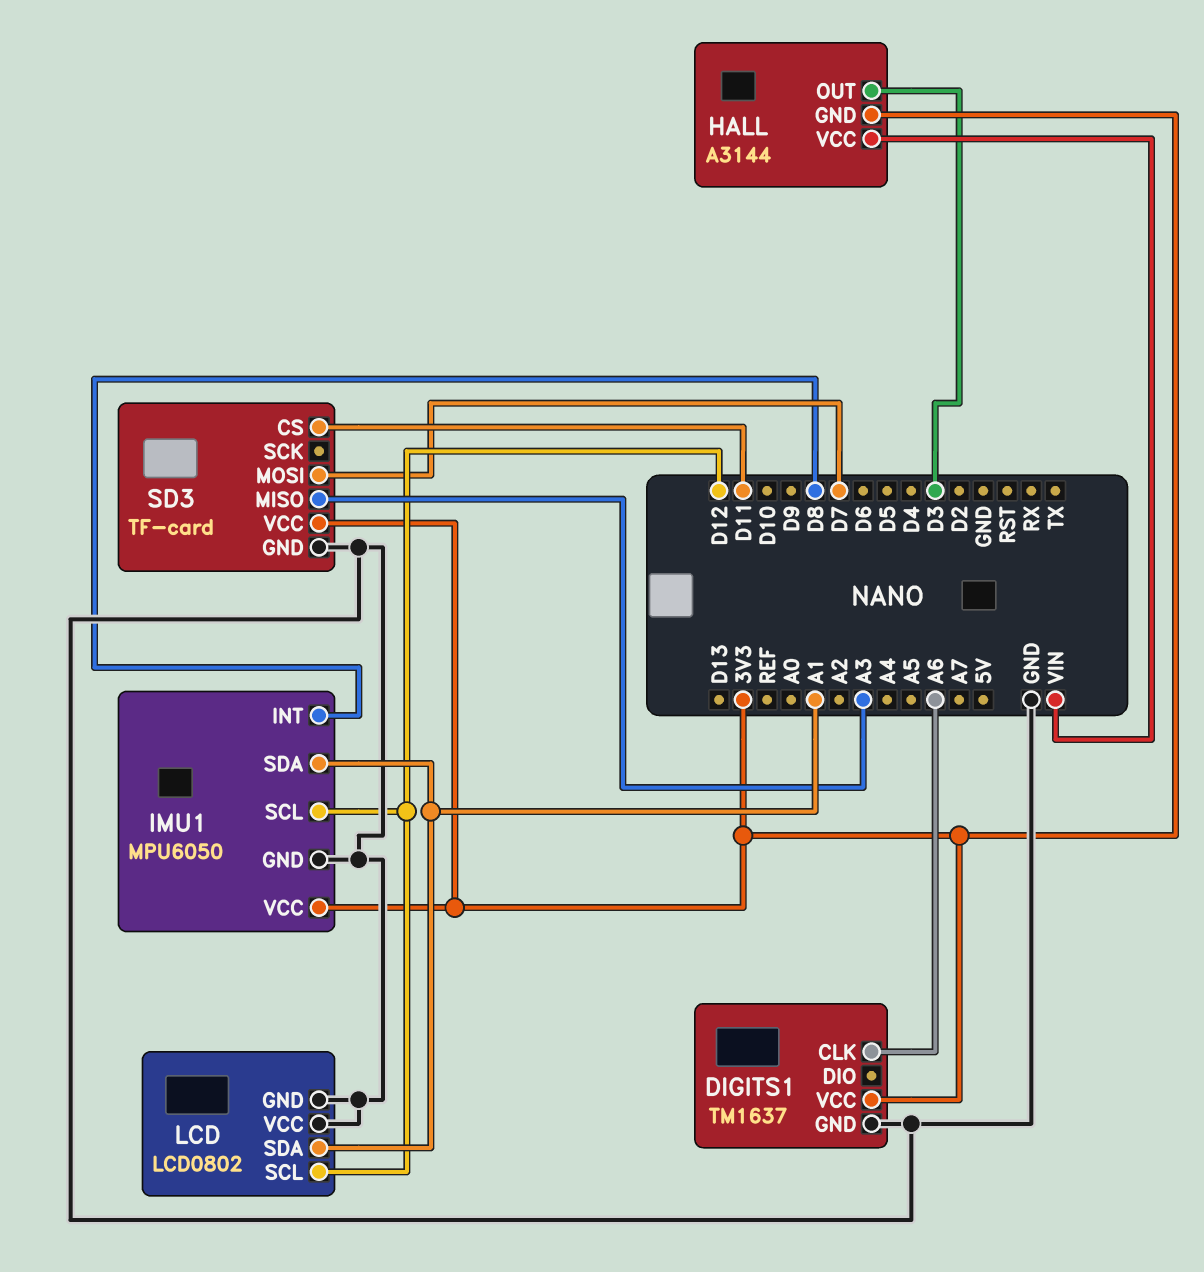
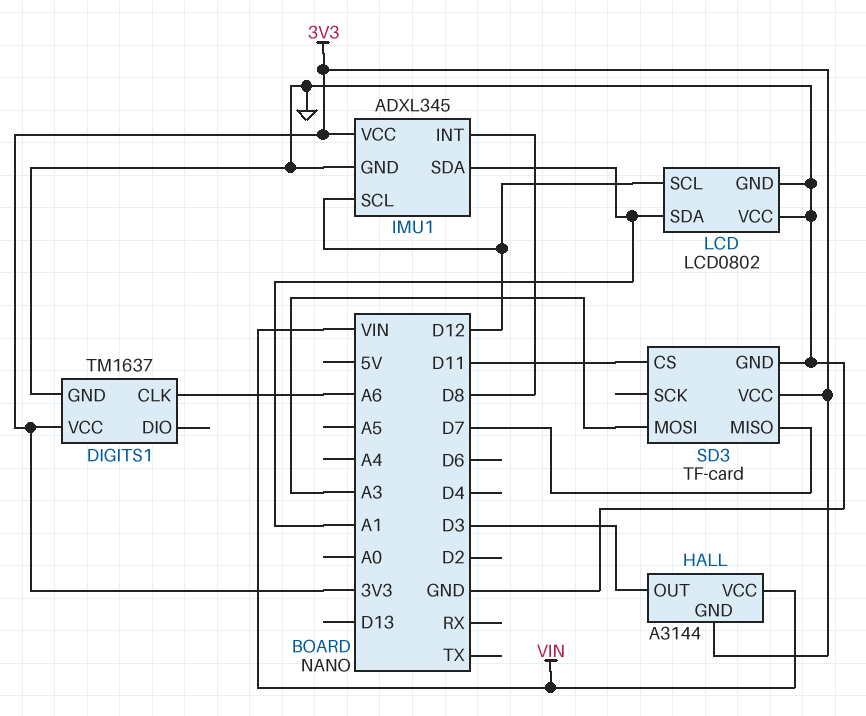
IMU1: MPU6050 -> ADXL345
SD3 pin MISO: A3 -> D7
SD3 pin MOSI: D7 -> A3

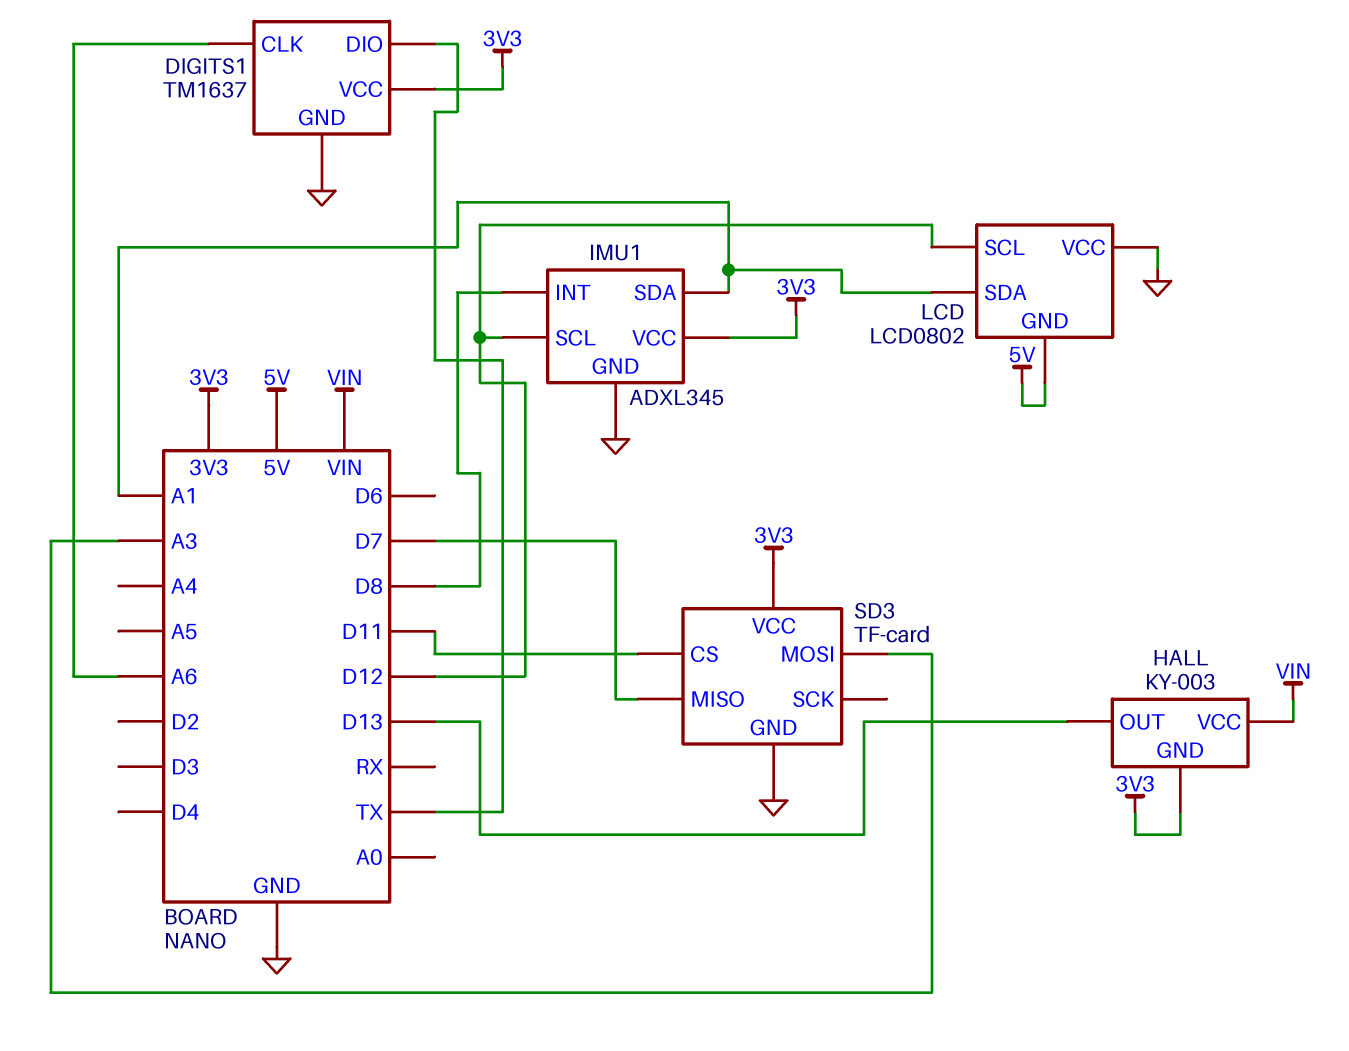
DIGITS1 pin DIO: none -> TX
HALL: A3144 -> KY-003
HALL pin OUT: D3 -> D13
LCD pin GND: GND -> 5V

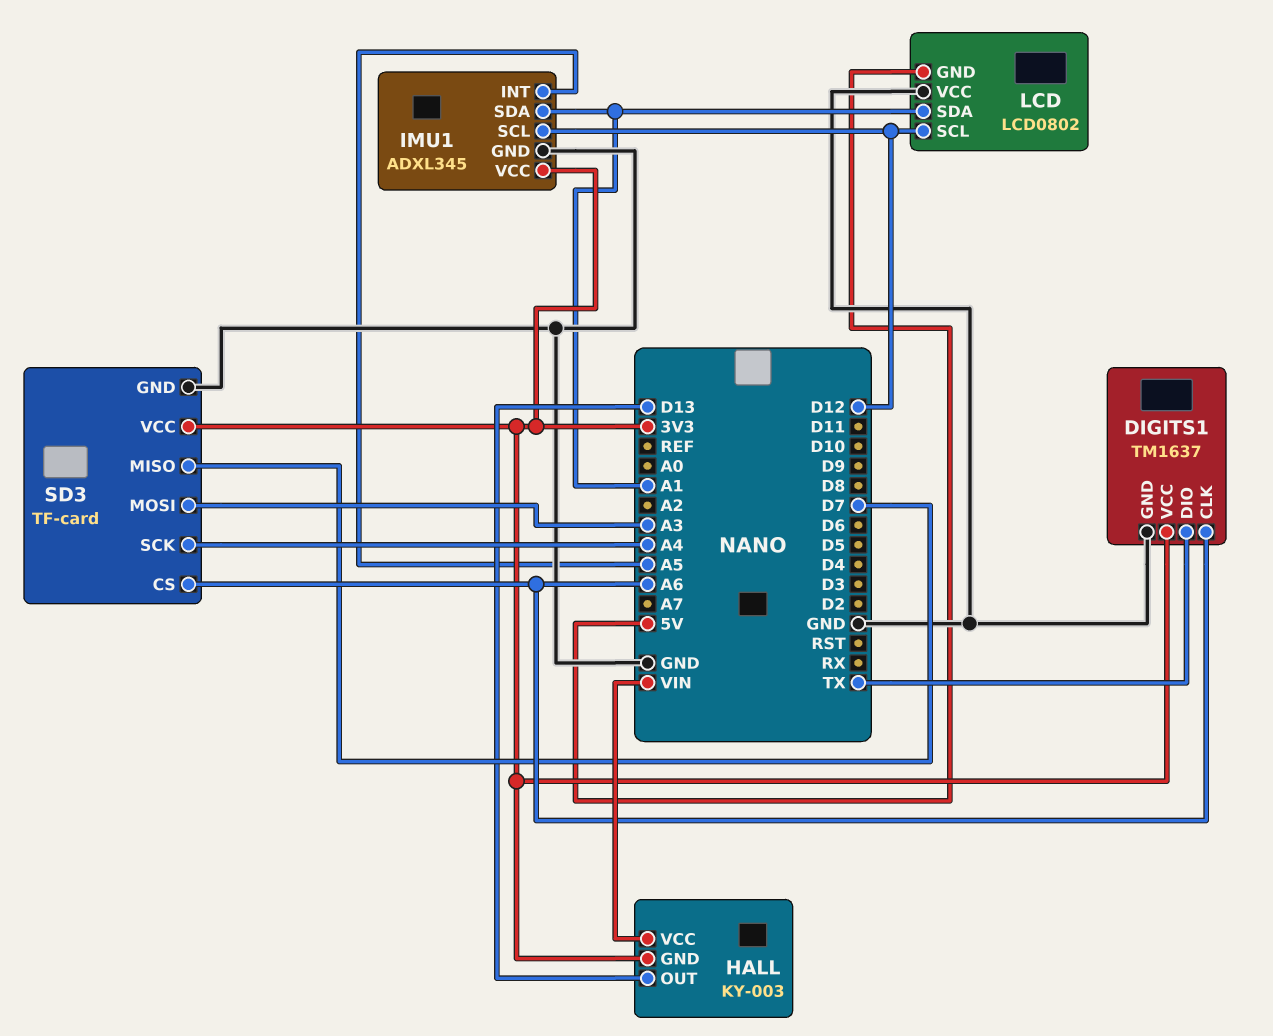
IMU1 pin INT: D8 -> A5
SD3 pin CS: D11 -> A6
SD3 pin SCK: none -> A4

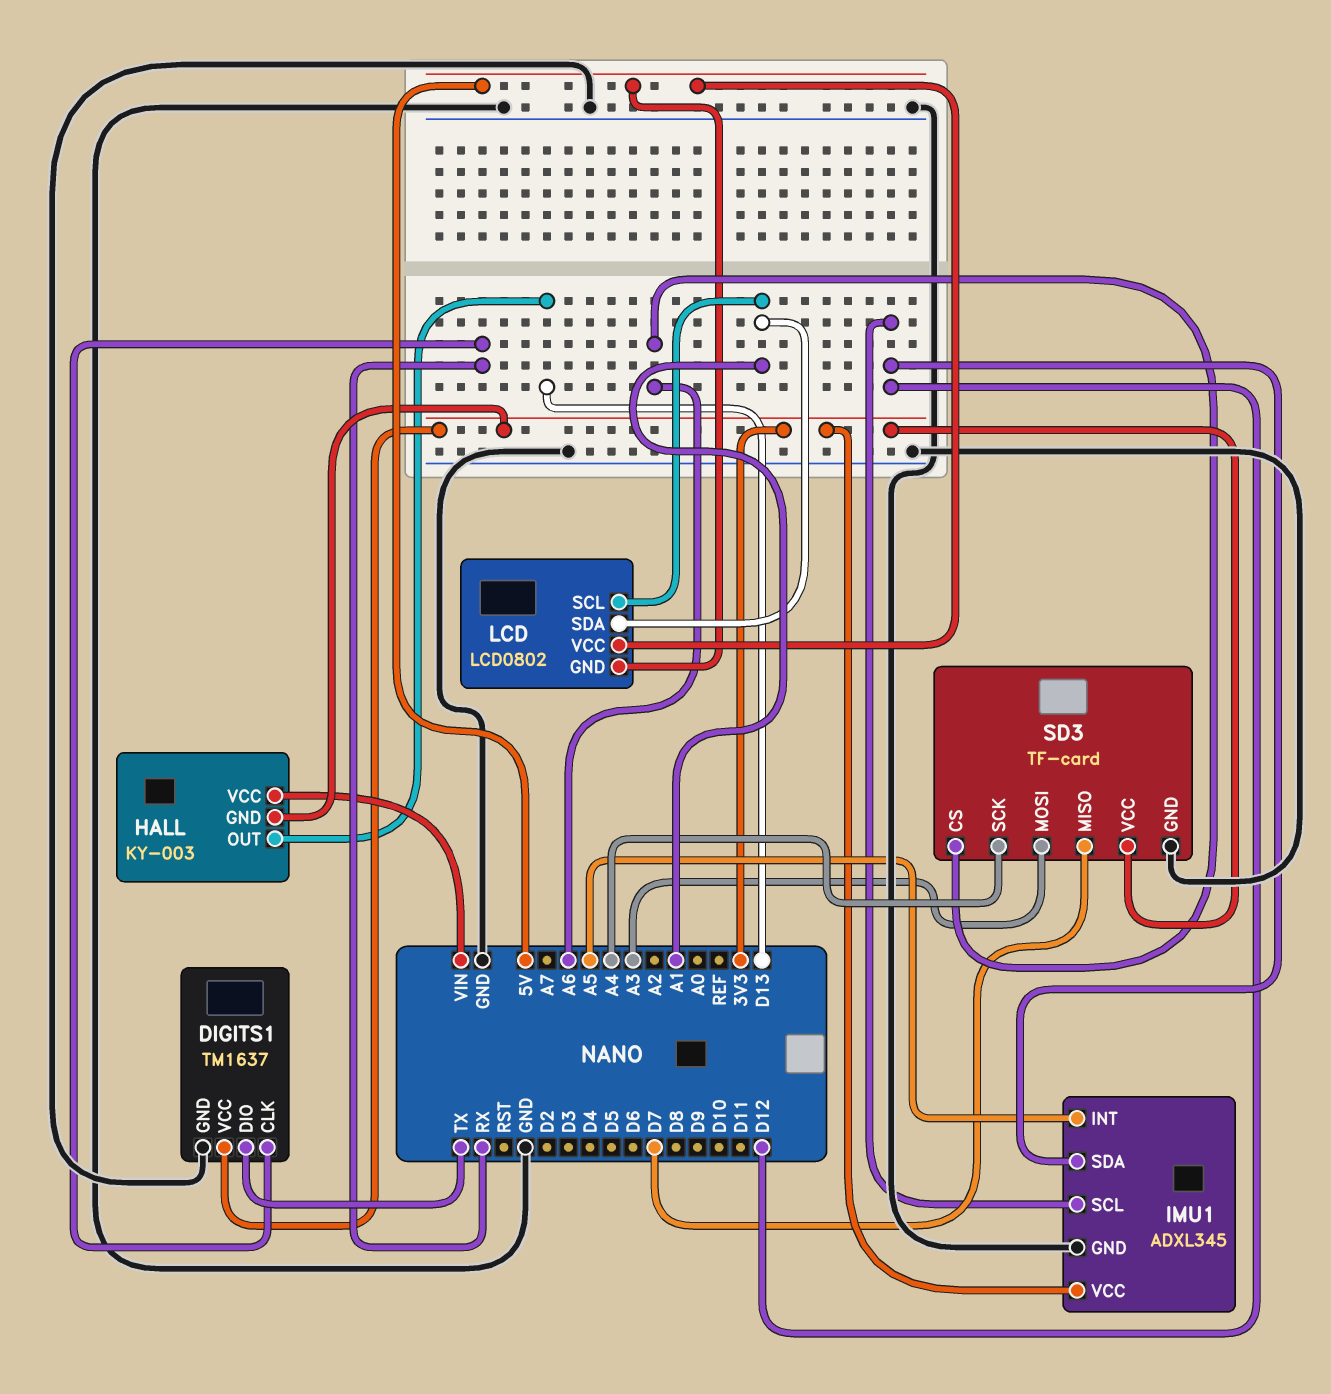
DIGITS1 pin CLK: A6 -> RX
IMU1 pin SDA: A1 -> D12
LCD pin SCL: D12 -> A1
LCD pin VCC: GND -> 5V

